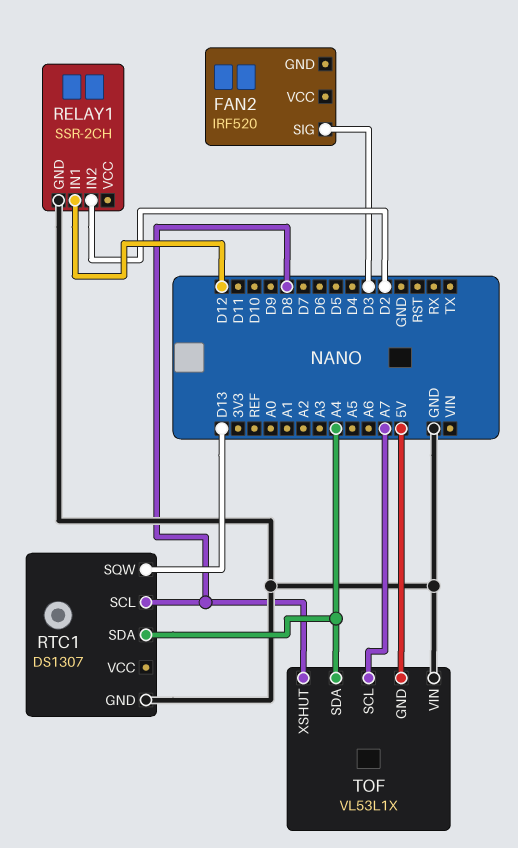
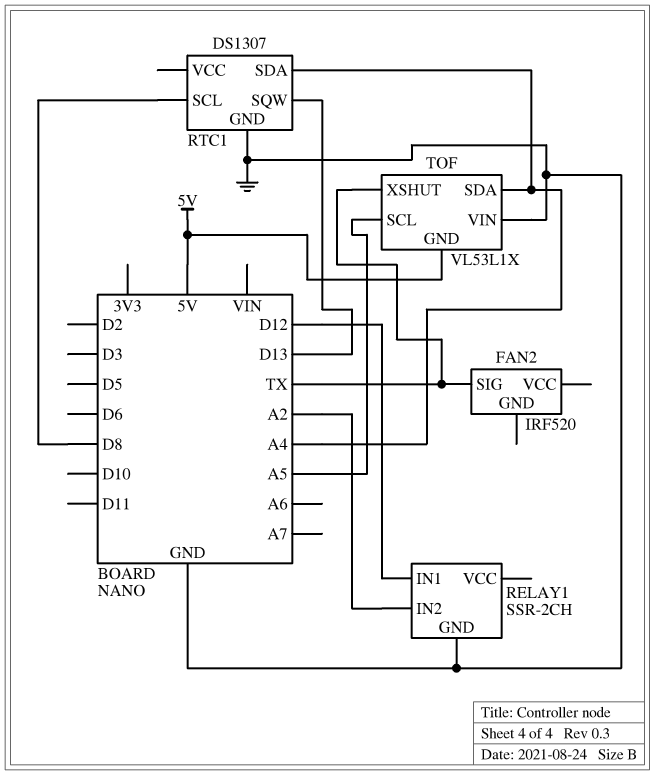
FAN2 pin SIG: D3 -> TX
RELAY1 pin IN2: D2 -> A2
TOF pin SCL: A7 -> A5
TOF pin XSHUT: D8 -> TX

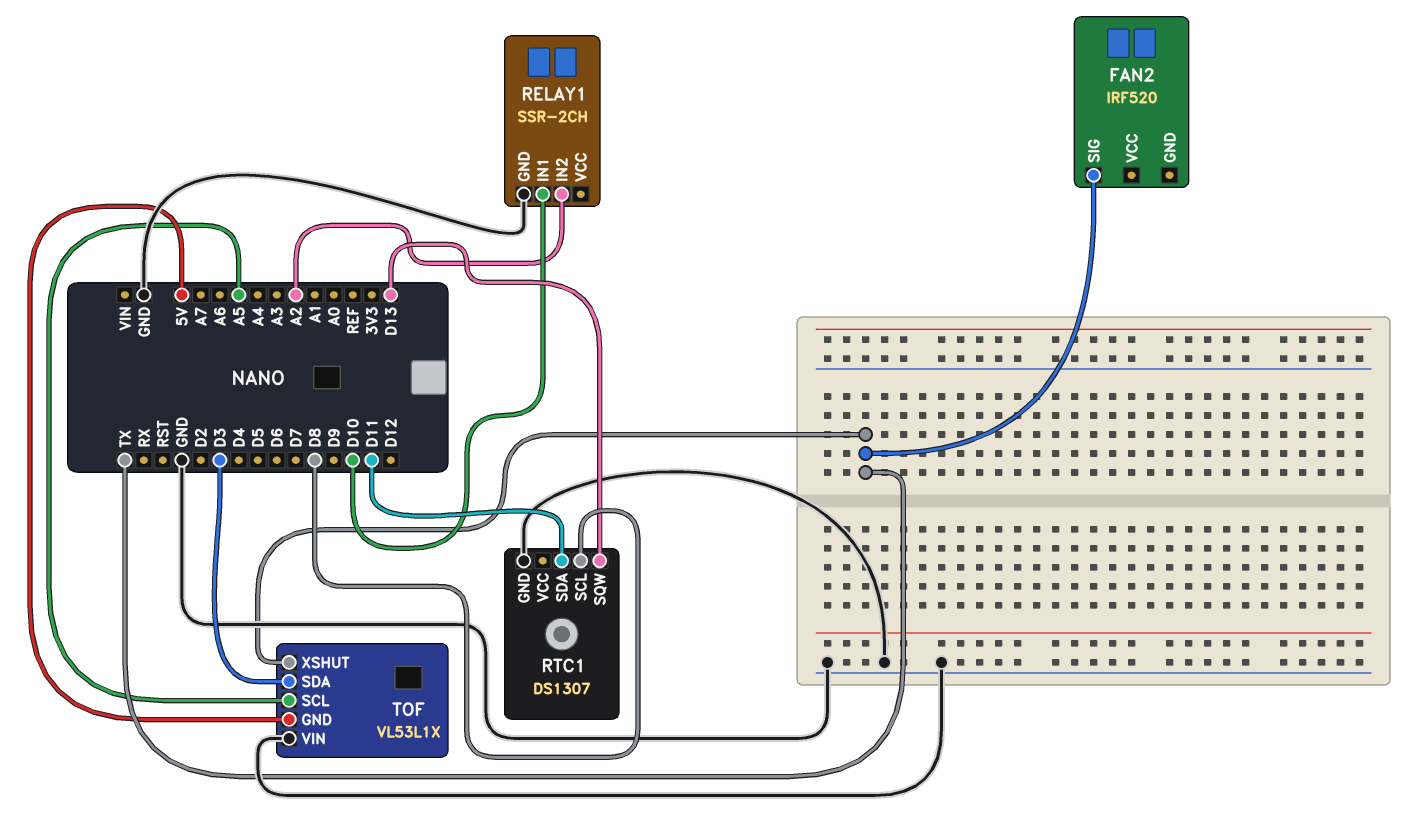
RELAY1 pin IN1: D12 -> D10
RTC1 pin SDA: A4 -> D11
TOF pin SDA: A4 -> D3

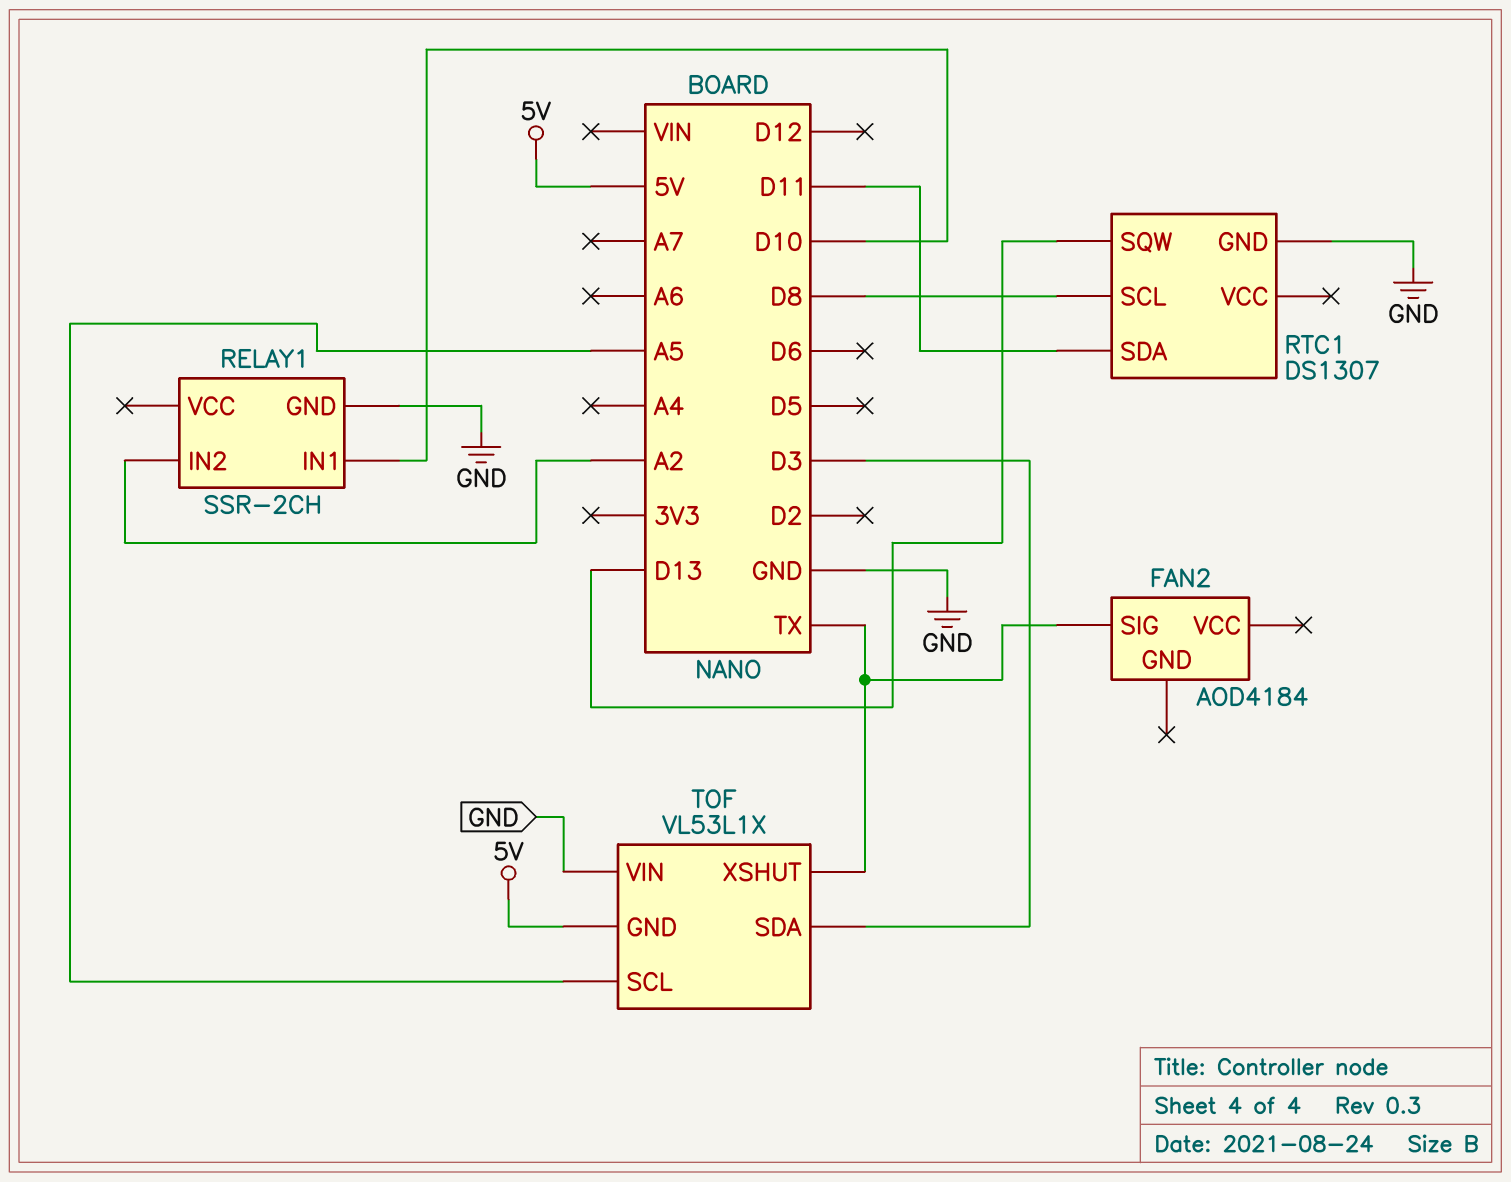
FAN2: IRF520 -> AOD4184

